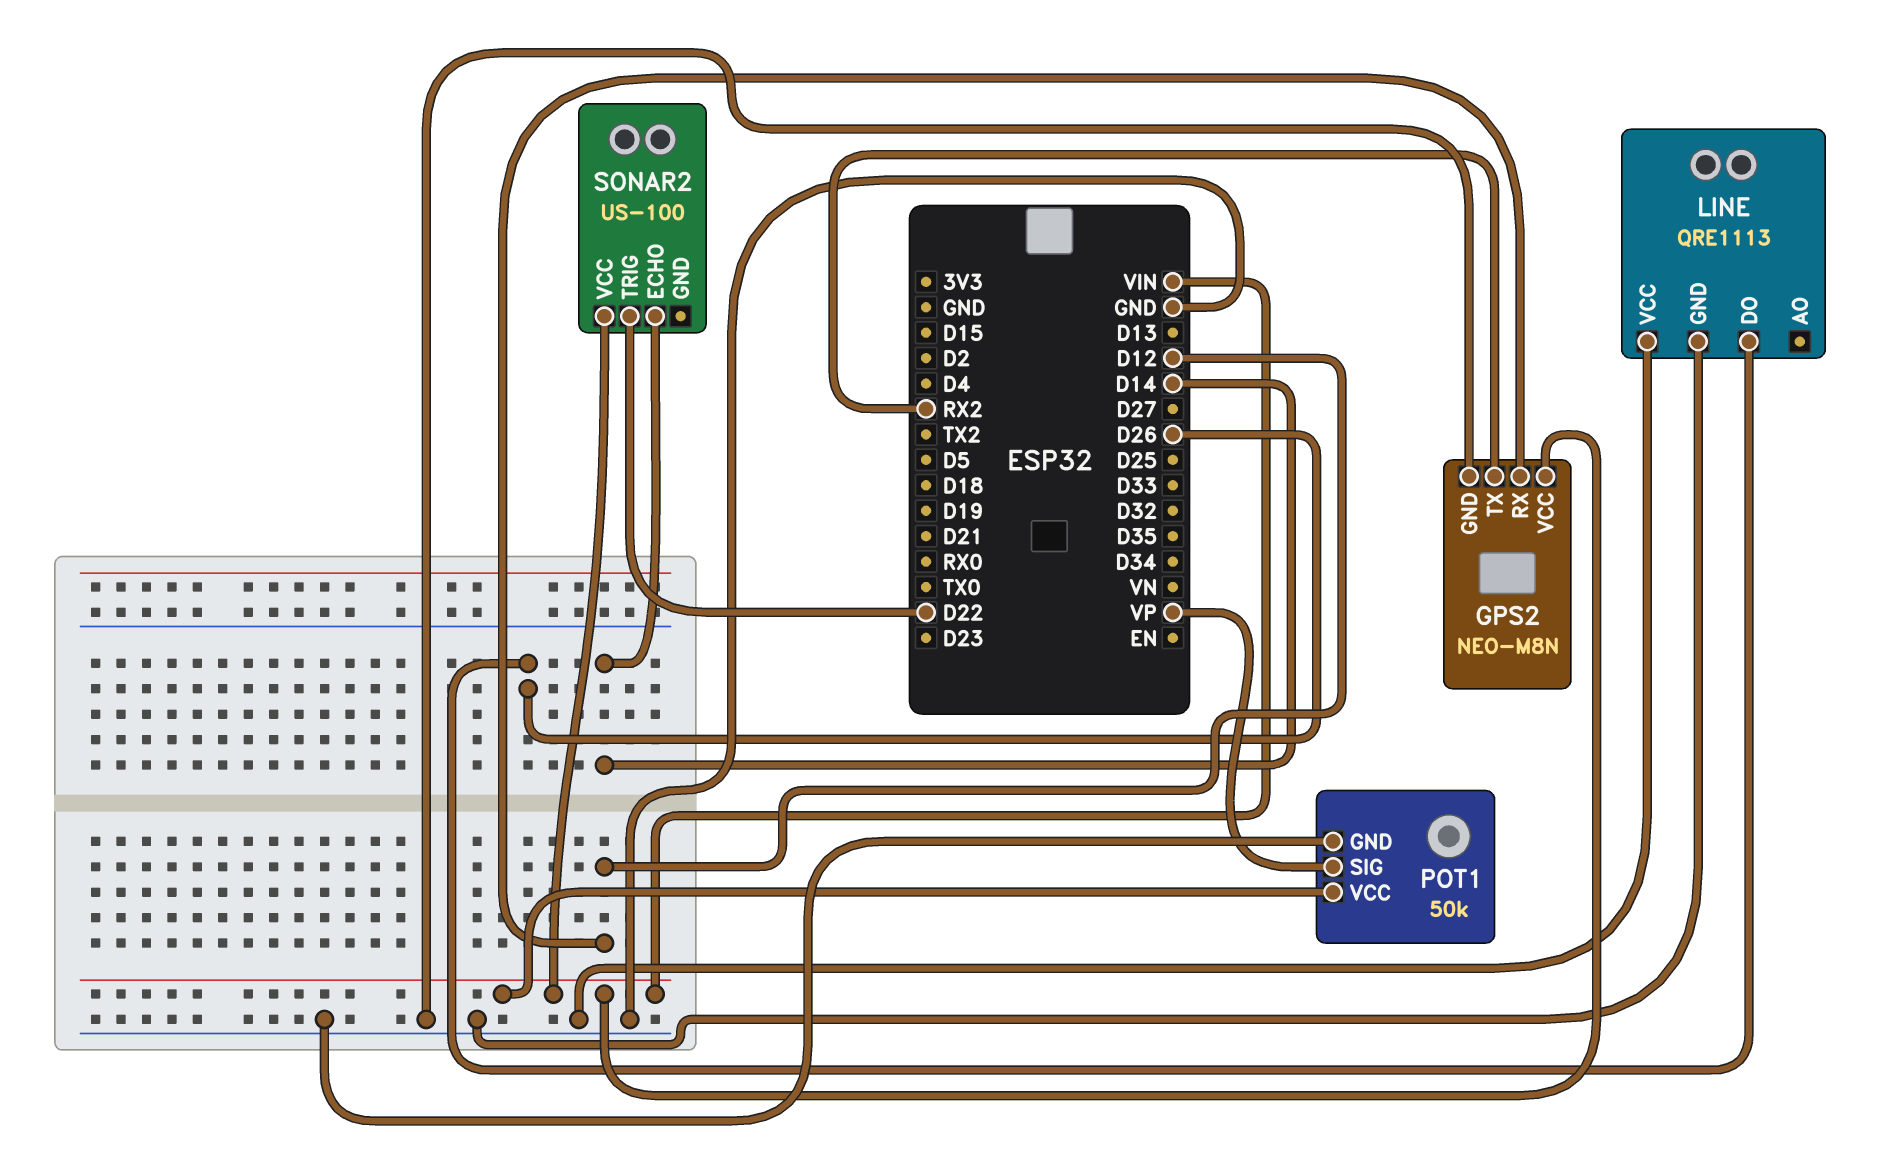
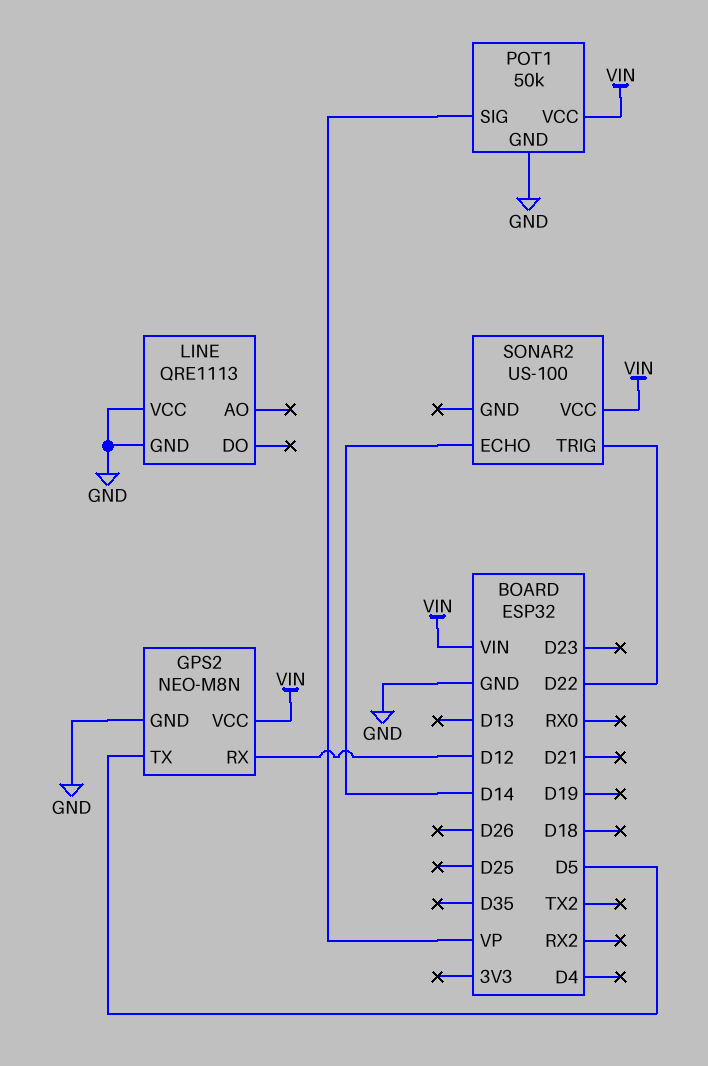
GPS2 pin TX: RX2 -> D5
LINE pin DO: D26 -> none

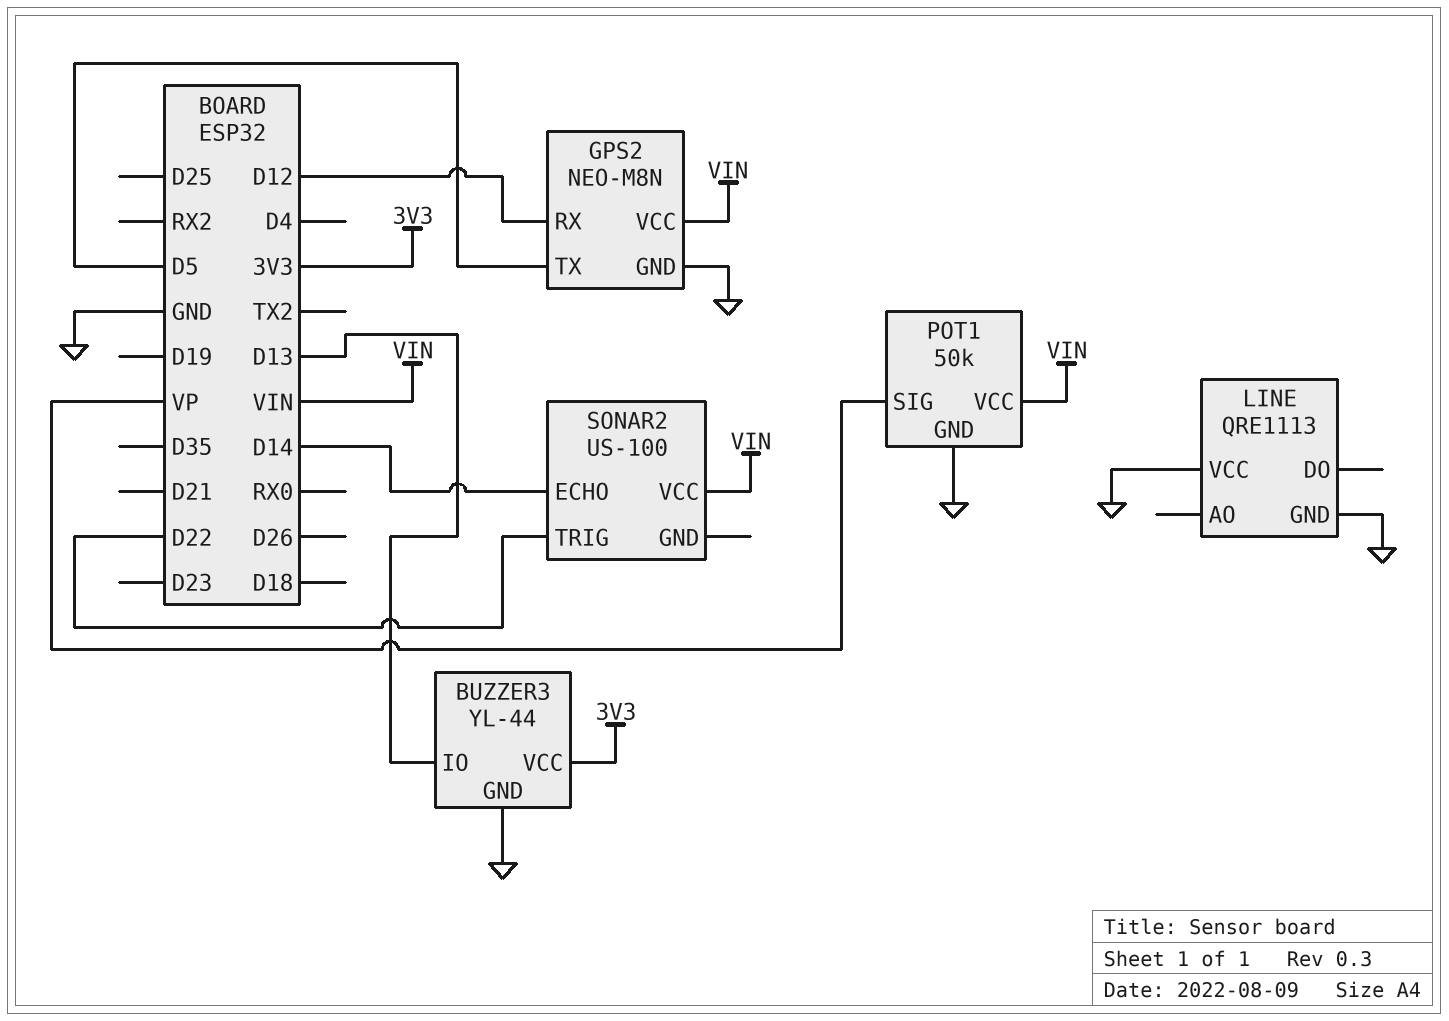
BUZZER3: none -> YL-44
BUZZER3 pin GND: none -> GND
BUZZER3 pin IO: none -> D13
BUZZER3 pin VCC: none -> 3V3

